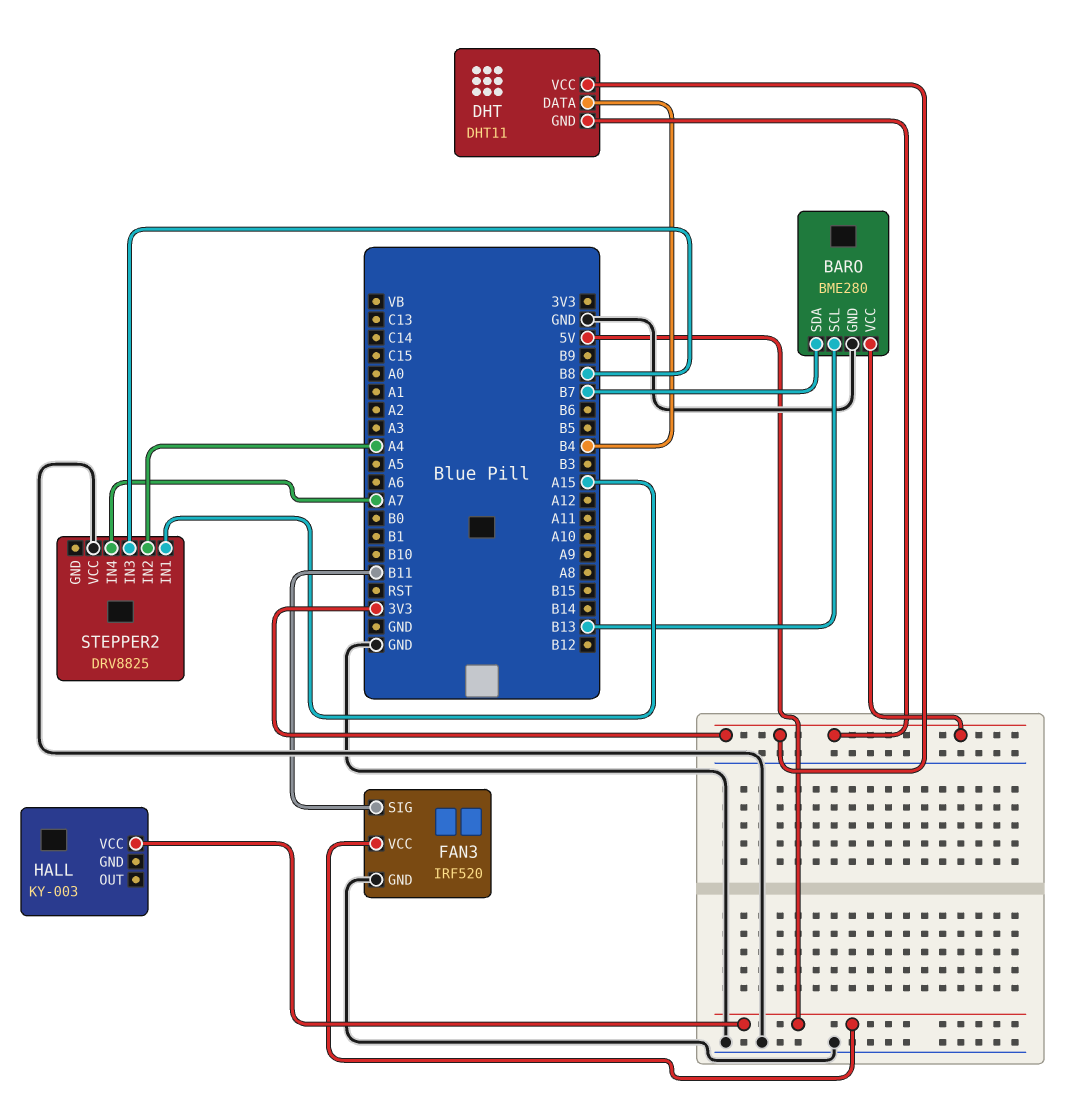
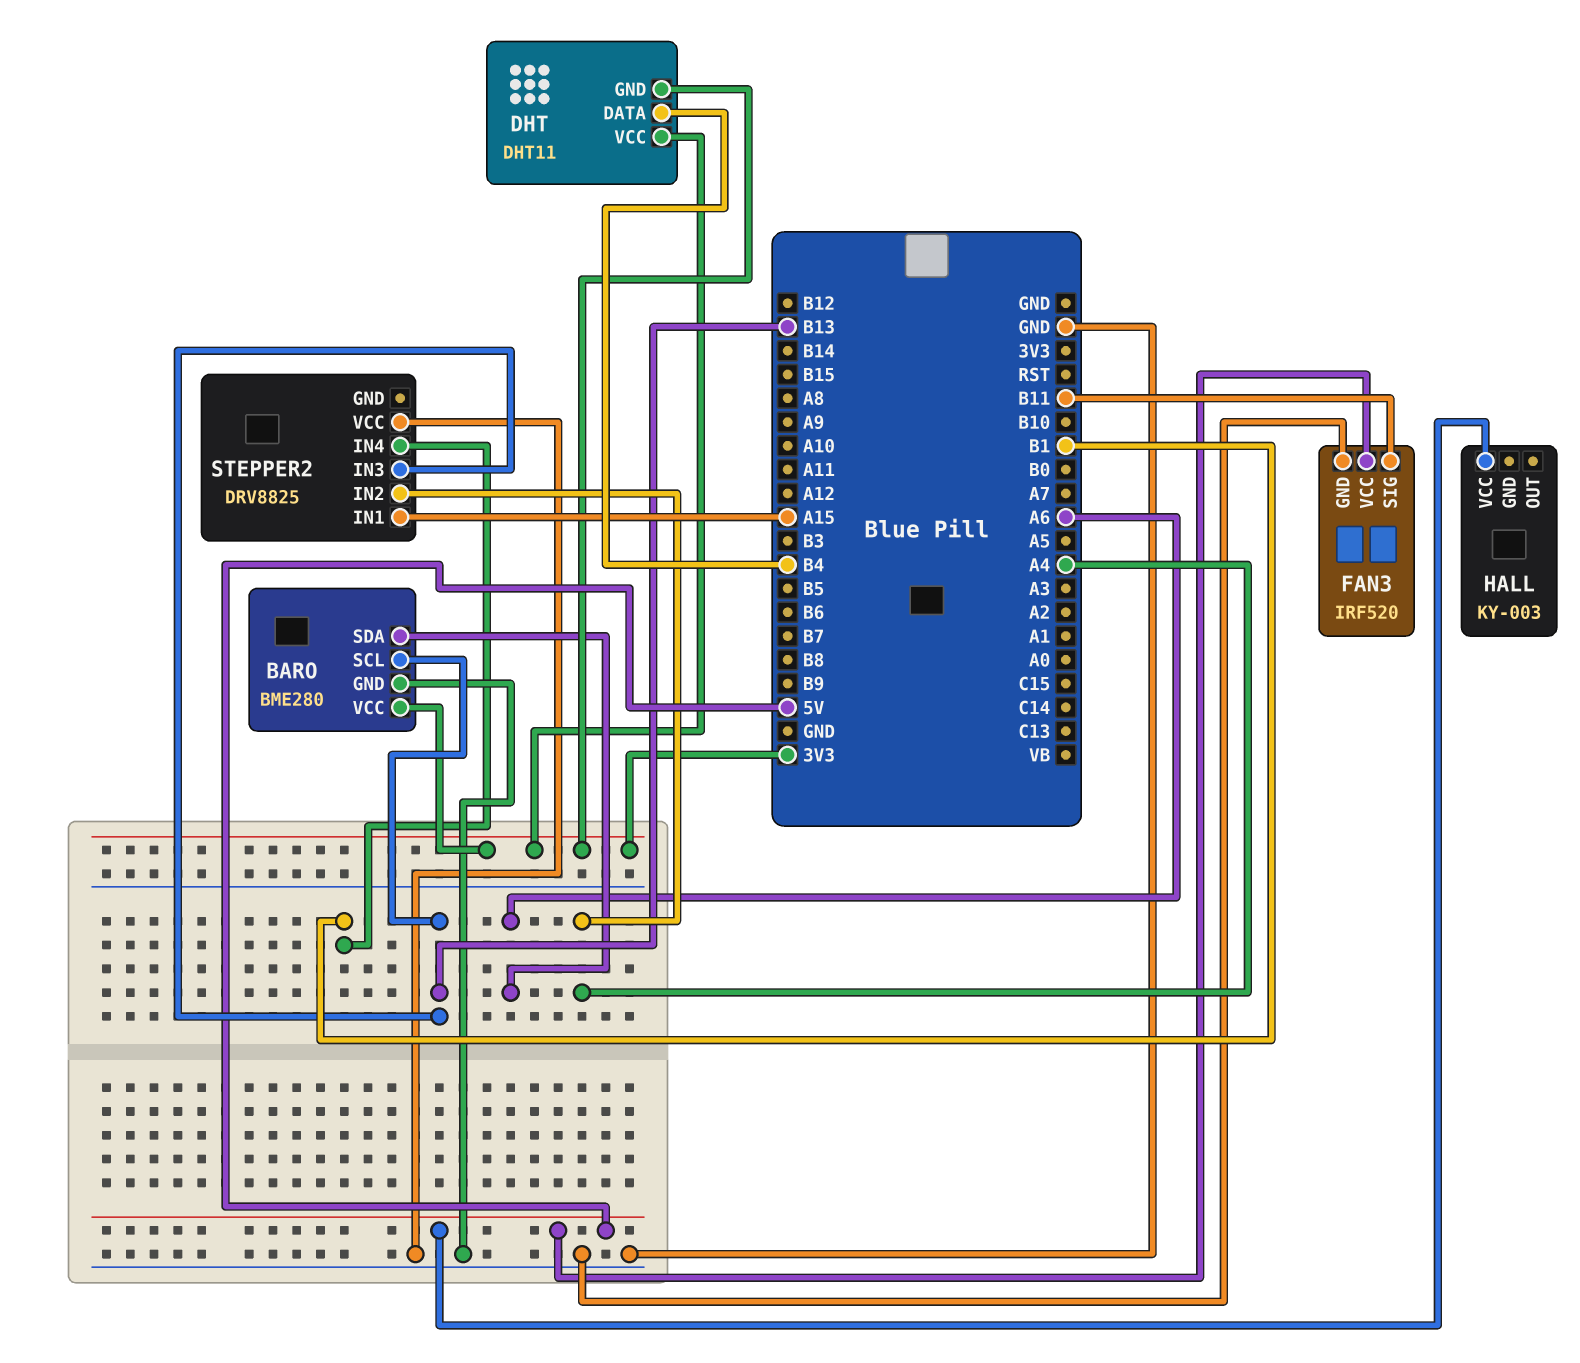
BARO pin SDA: B7 -> A6
STEPPER2 pin IN3: B8 -> B13
STEPPER2 pin IN4: A7 -> B1

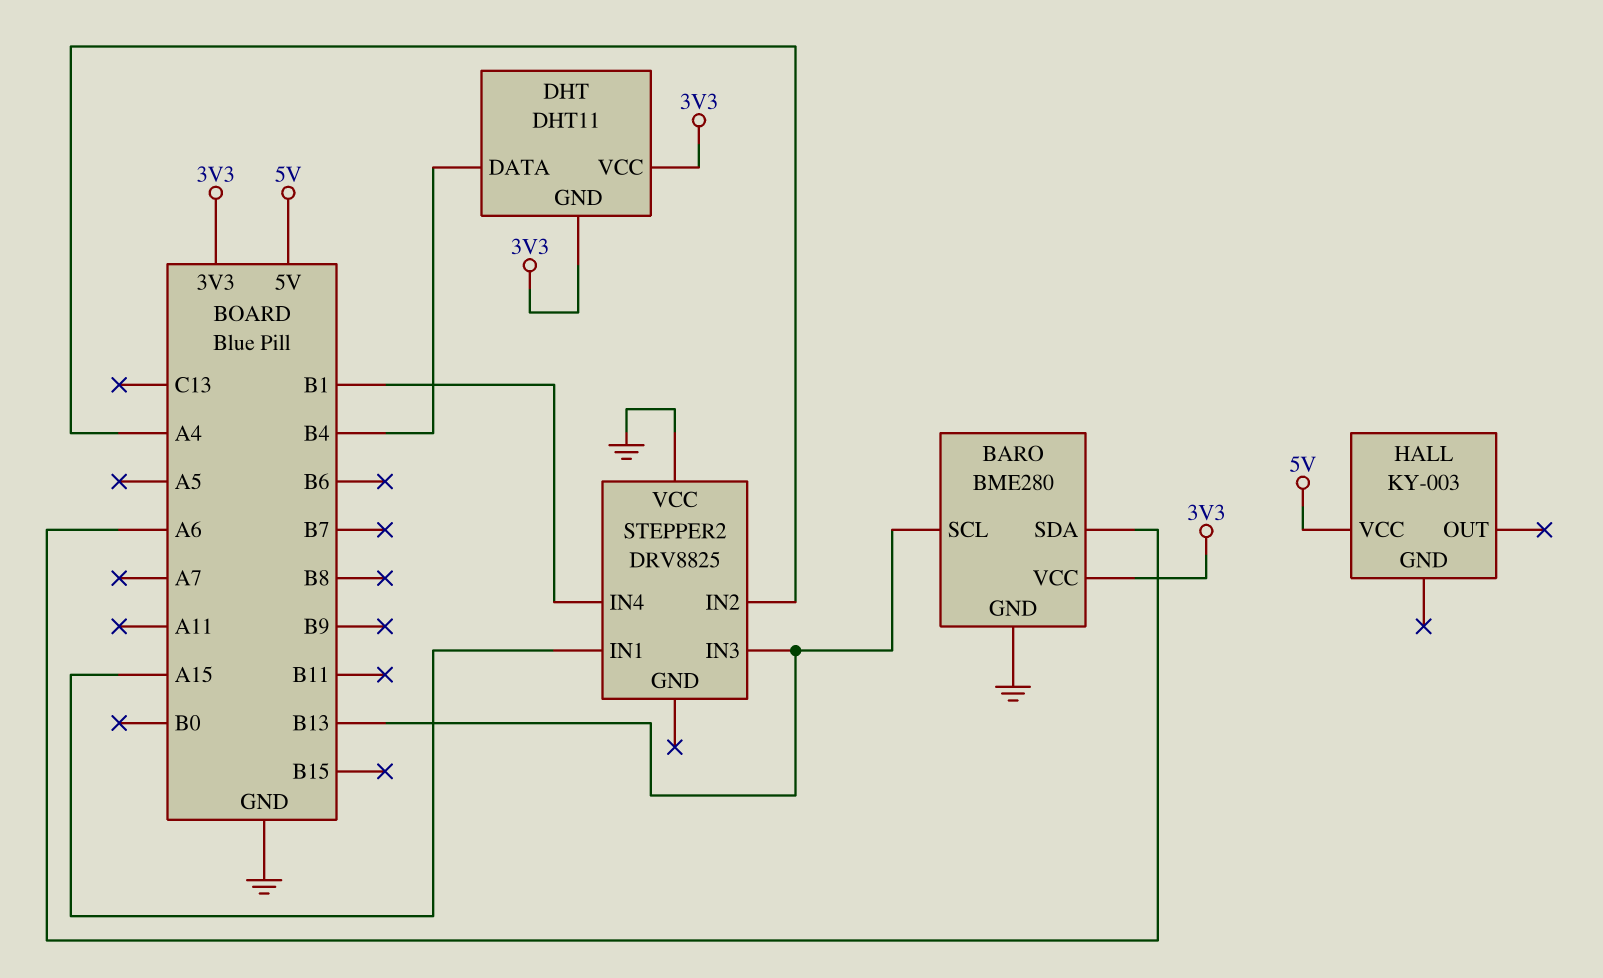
FAN3: IRF520 -> none
FAN3 pin GND: GND -> none
FAN3 pin SIG: B11 -> none
FAN3 pin VCC: 5V -> none

